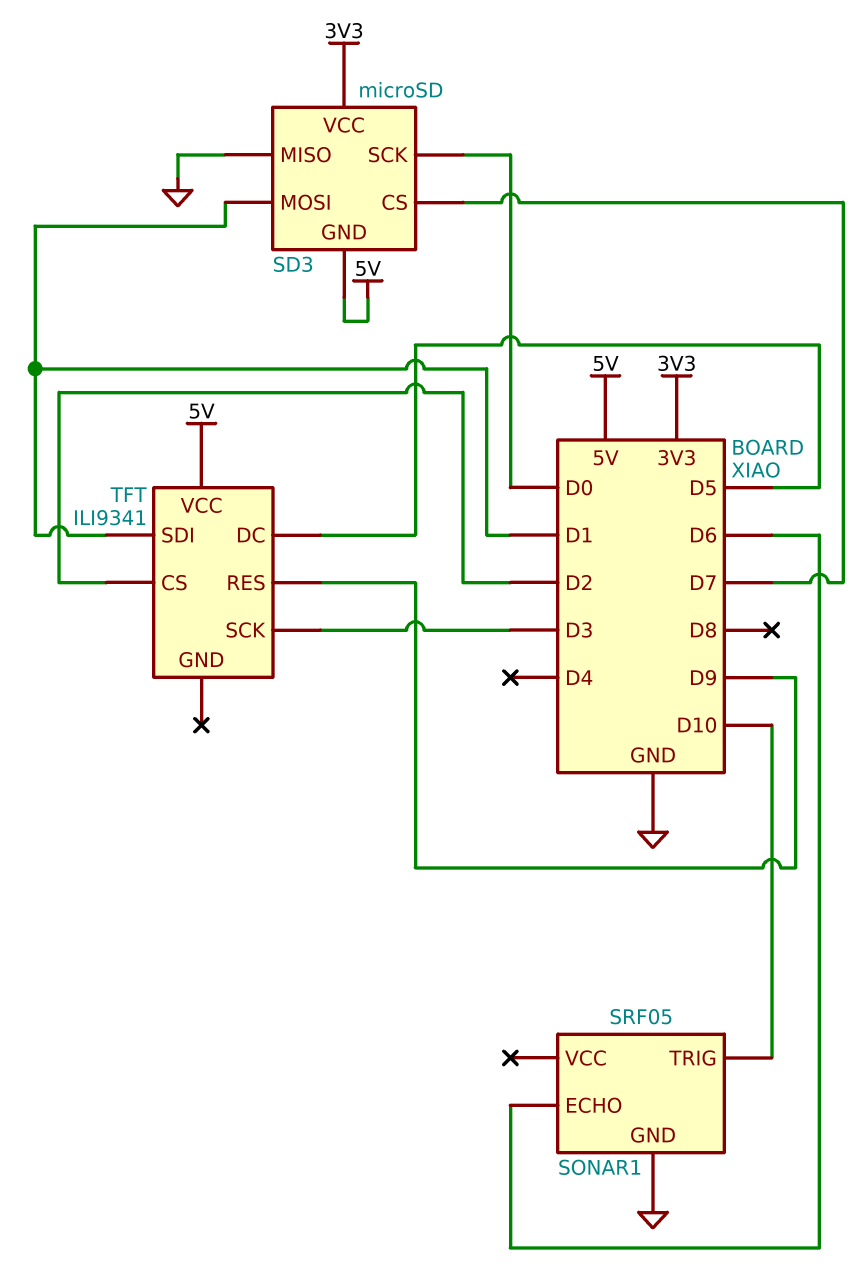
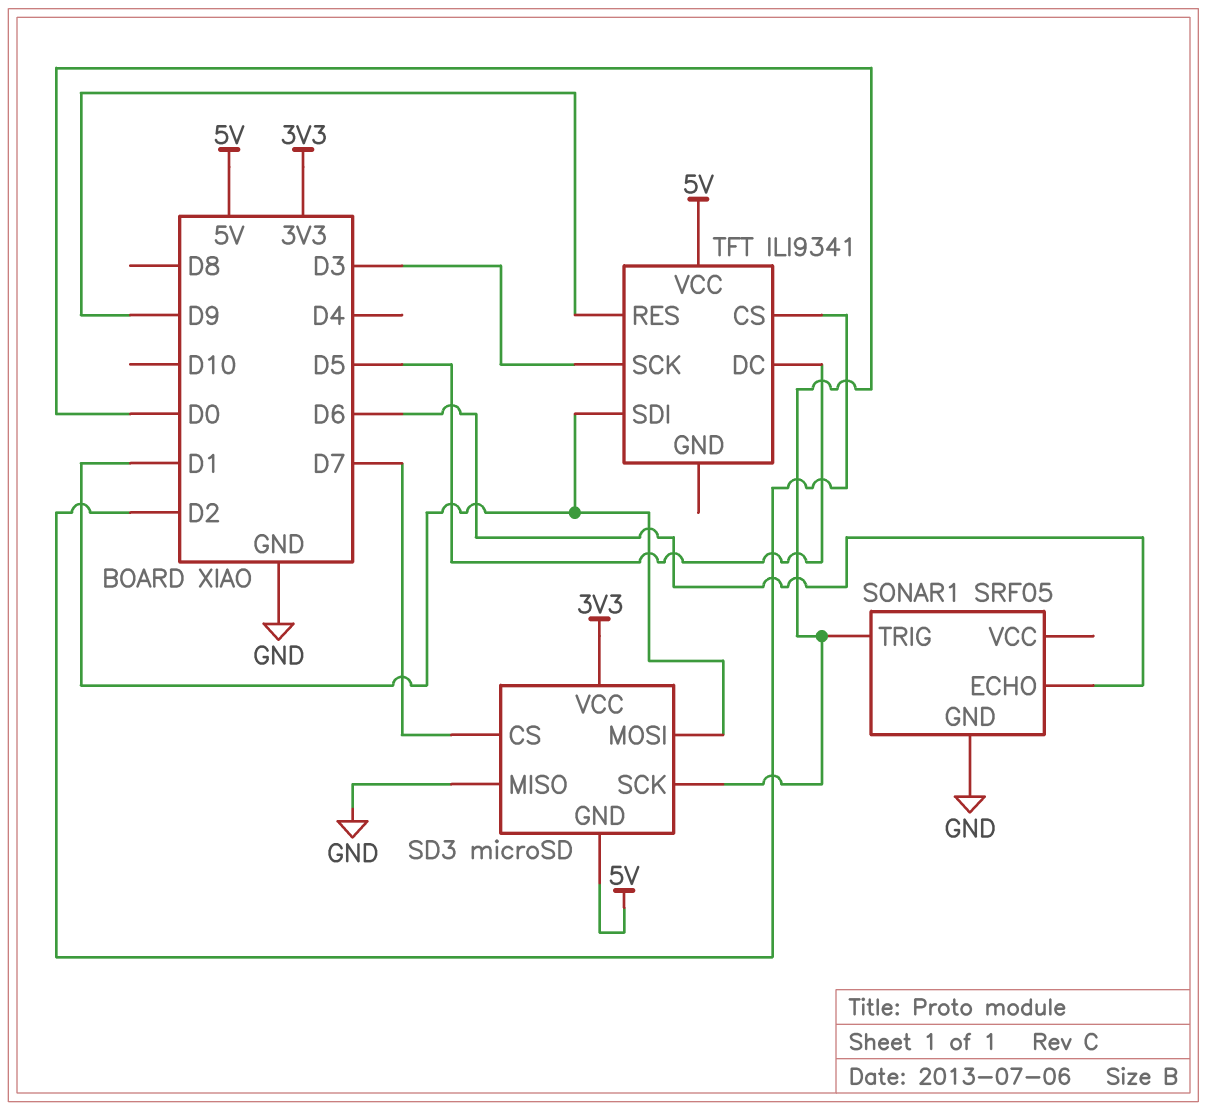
SONAR1 pin TRIG: D10 -> D0

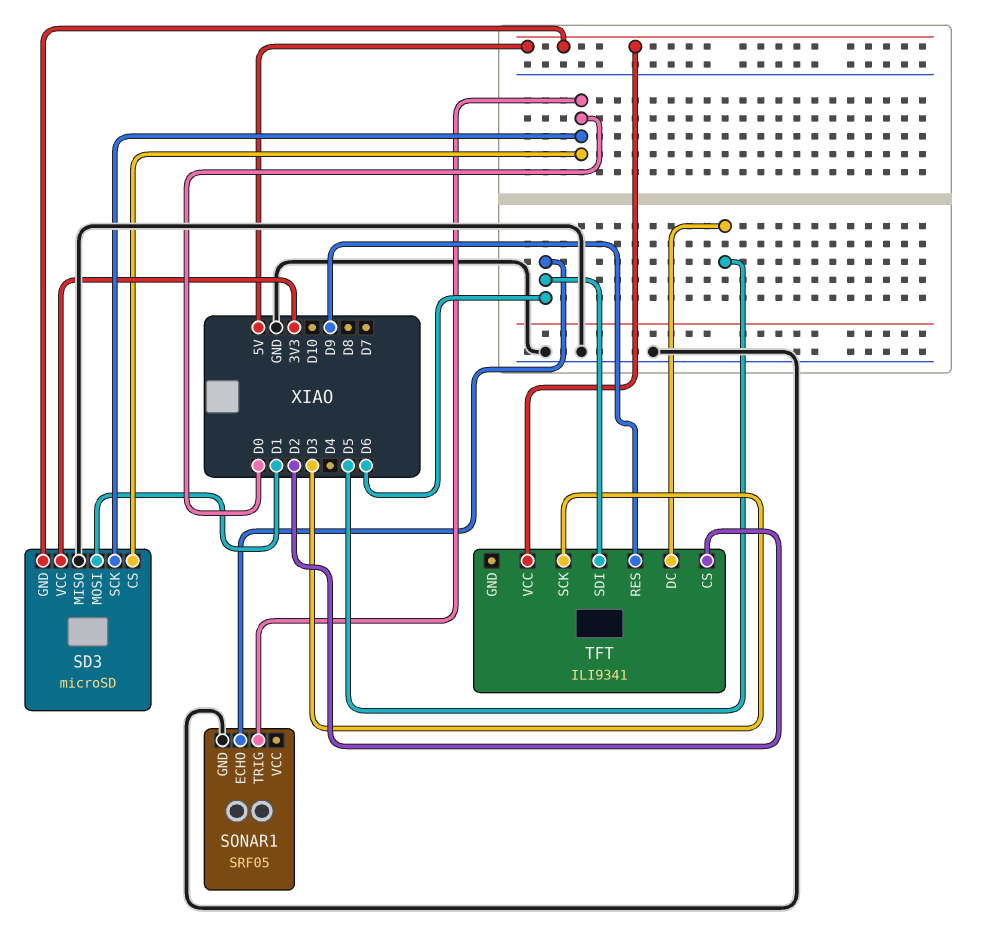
SD3 pin CS: D7 -> D0
TFT pin SDI: D1 -> D6

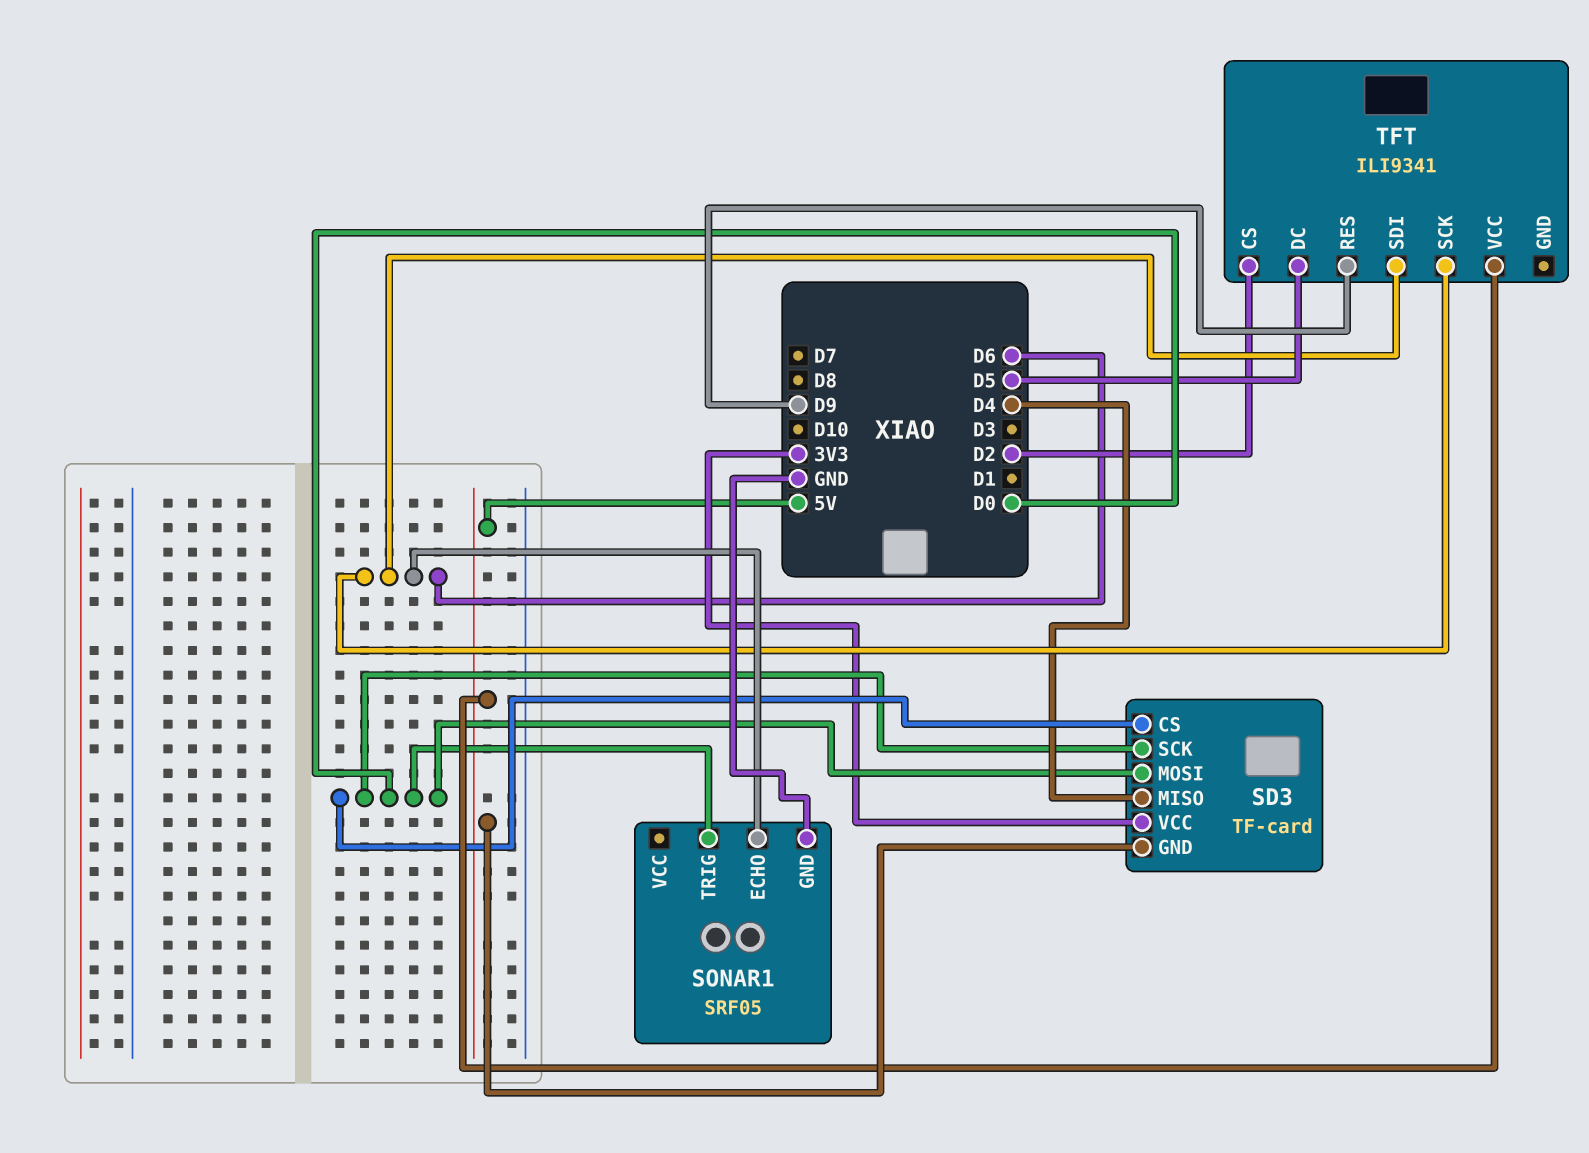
SD3: microSD -> TF-card
SD3 pin MISO: GND -> D4
SD3 pin MOSI: D1 -> D0
TFT pin SCK: D3 -> D6

